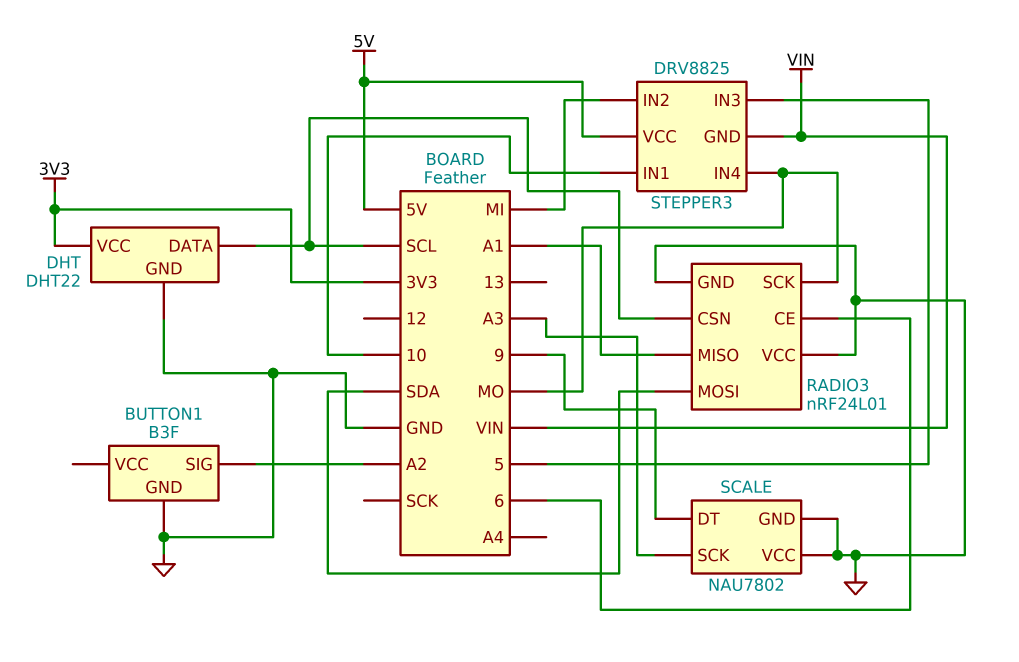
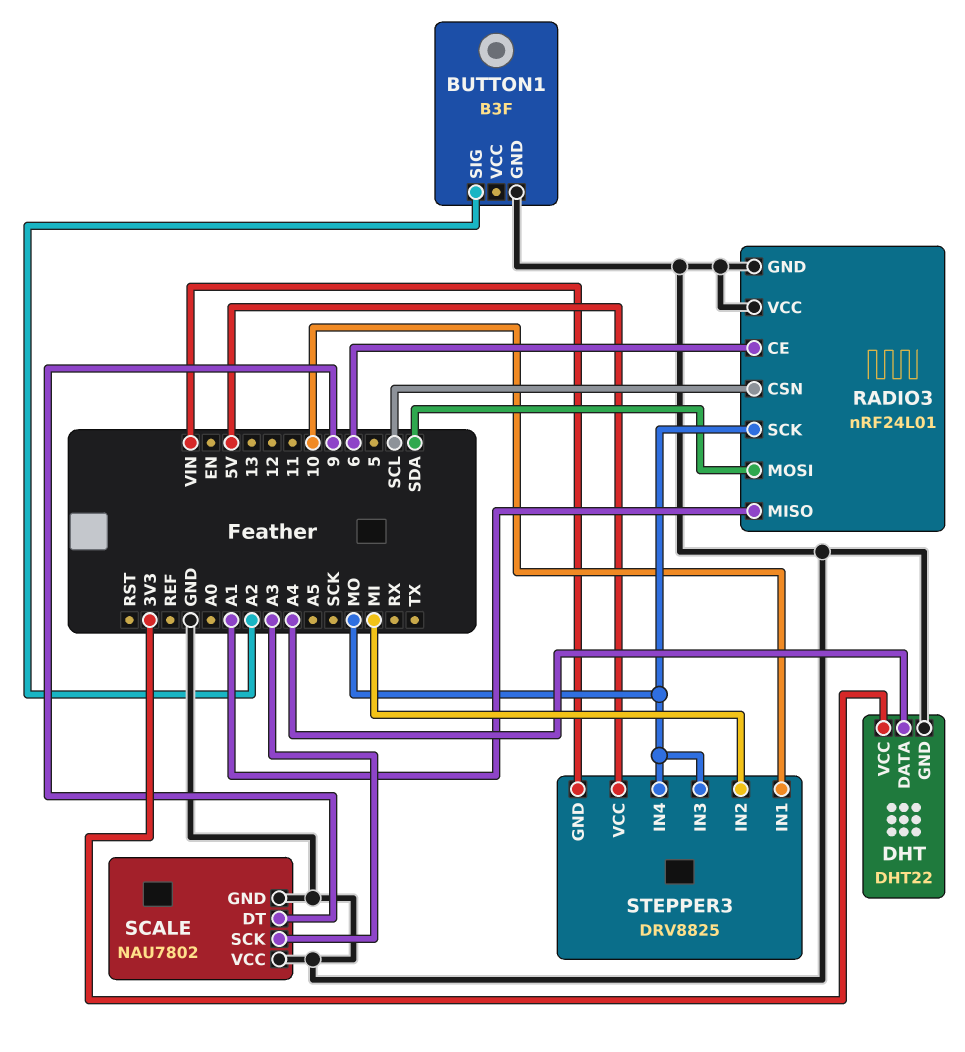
DHT pin DATA: SCL -> A4
STEPPER3 pin IN3: 5 -> MO

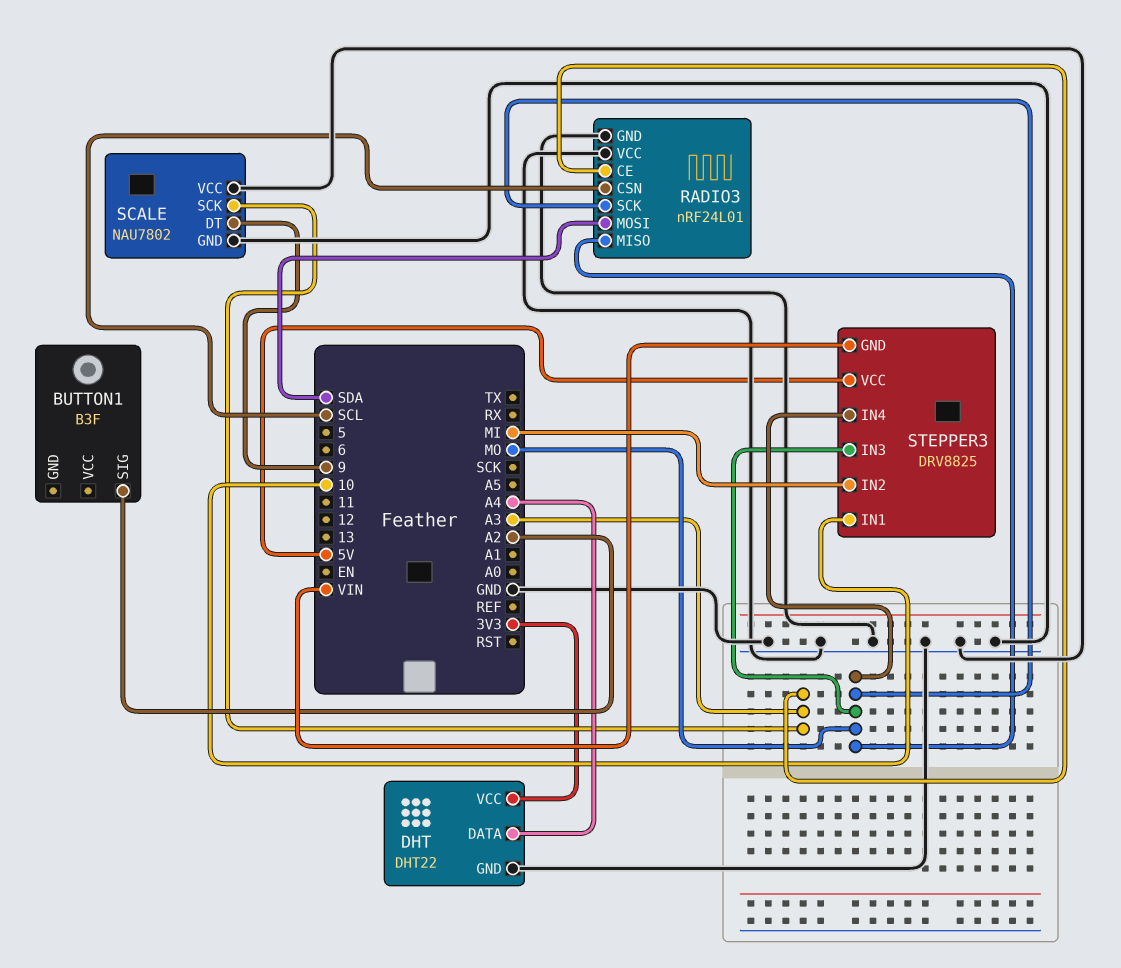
BUTTON1 pin GND: GND -> none
RADIO3 pin CE: 6 -> A3
RADIO3 pin MISO: A1 -> MO

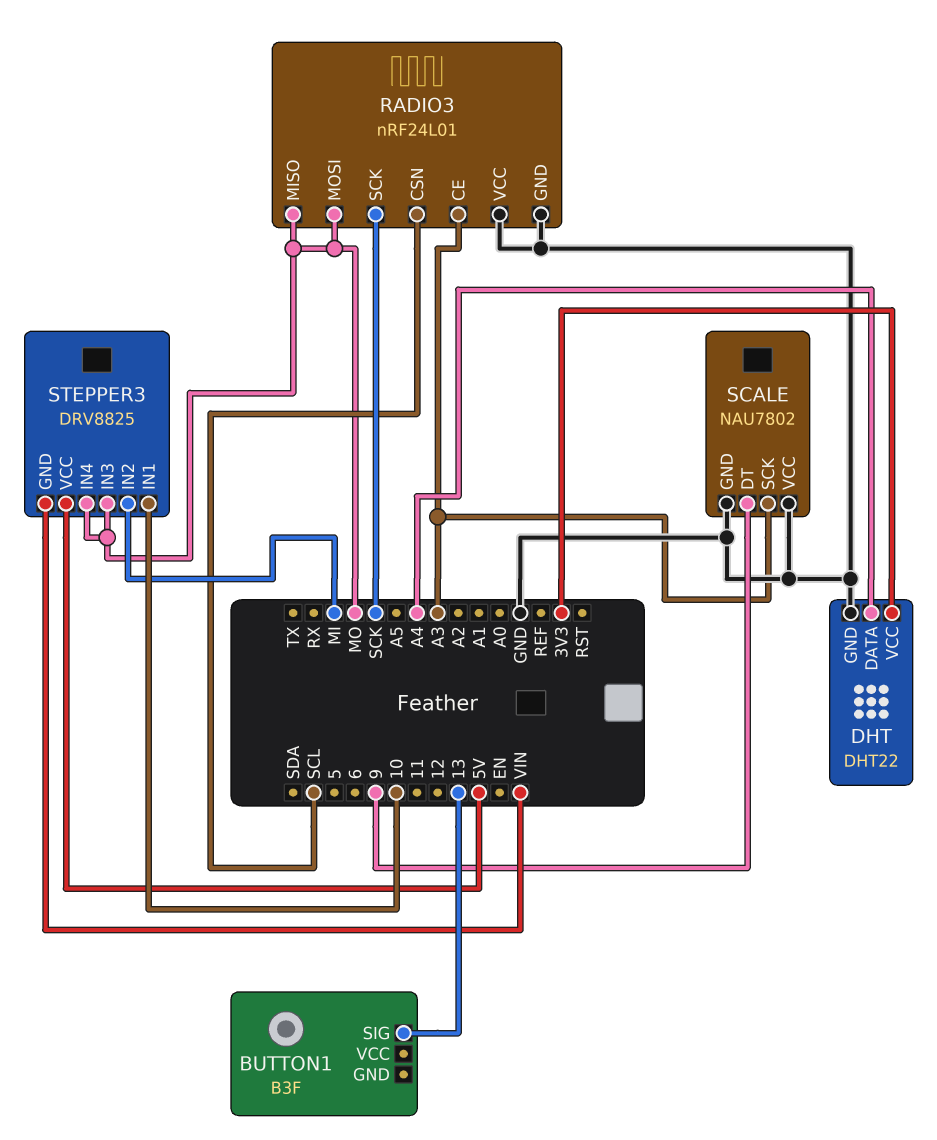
BUTTON1 pin SIG: A2 -> 13
RADIO3 pin MOSI: SDA -> MO
RADIO3 pin SCK: MO -> SCK

